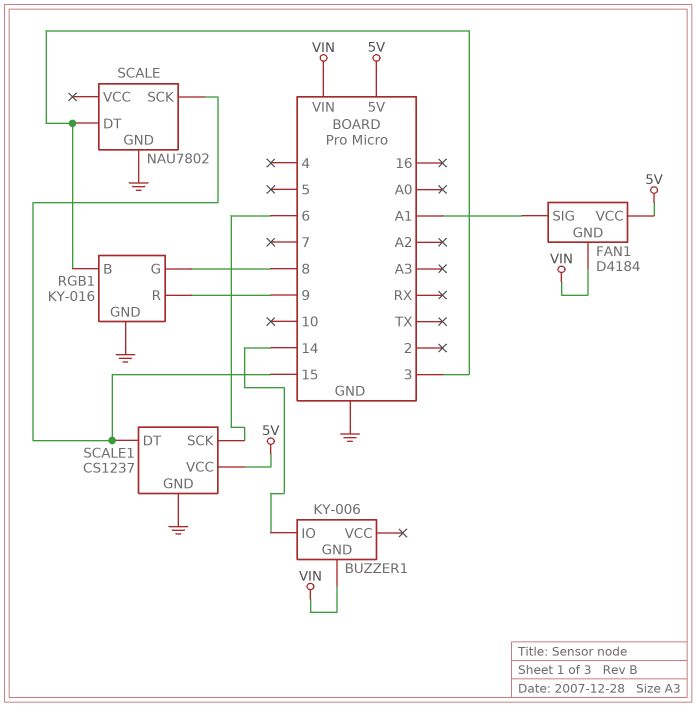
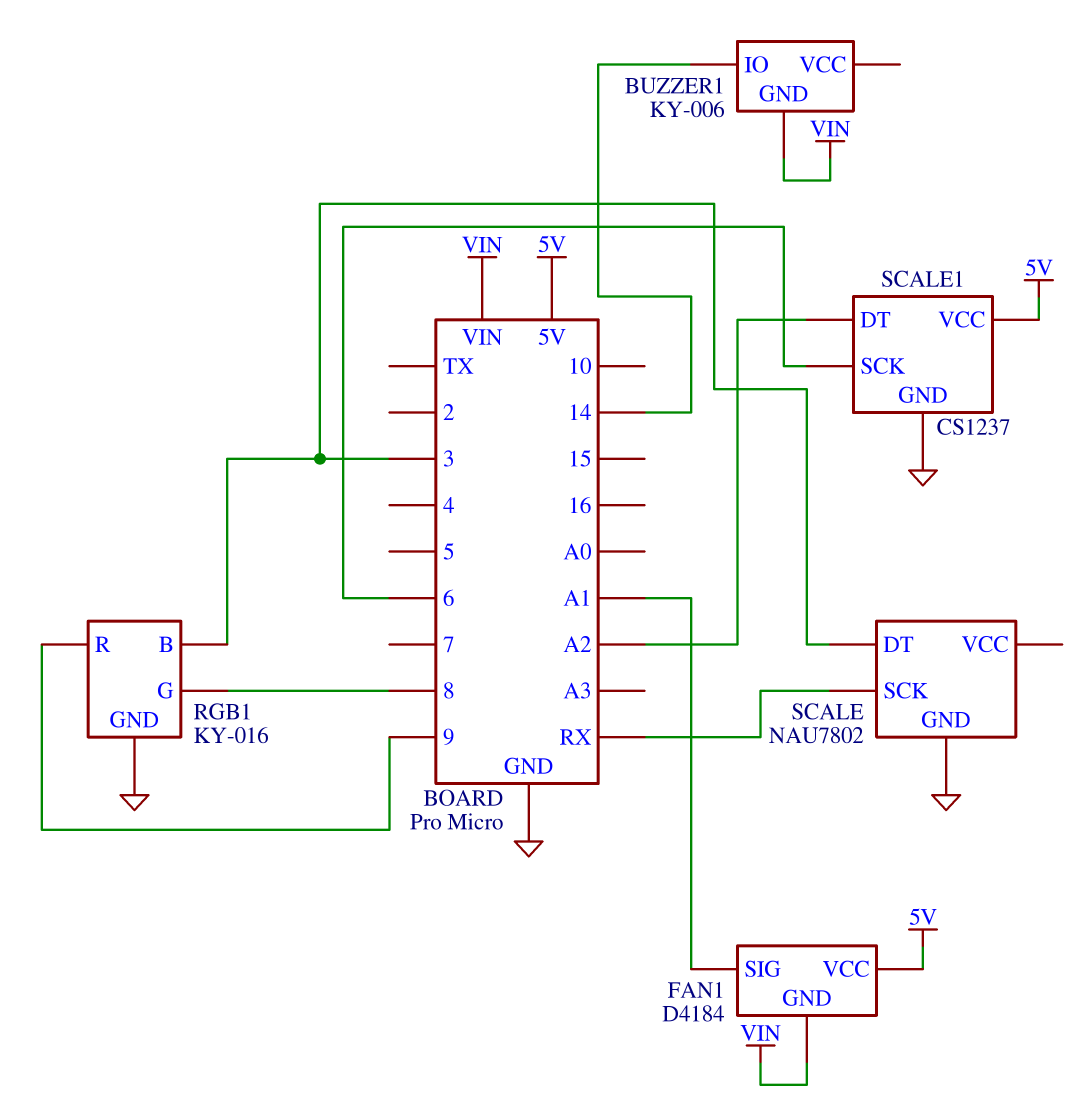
SCALE pin SCK: 15 -> RX
SCALE1 pin DT: 15 -> A2

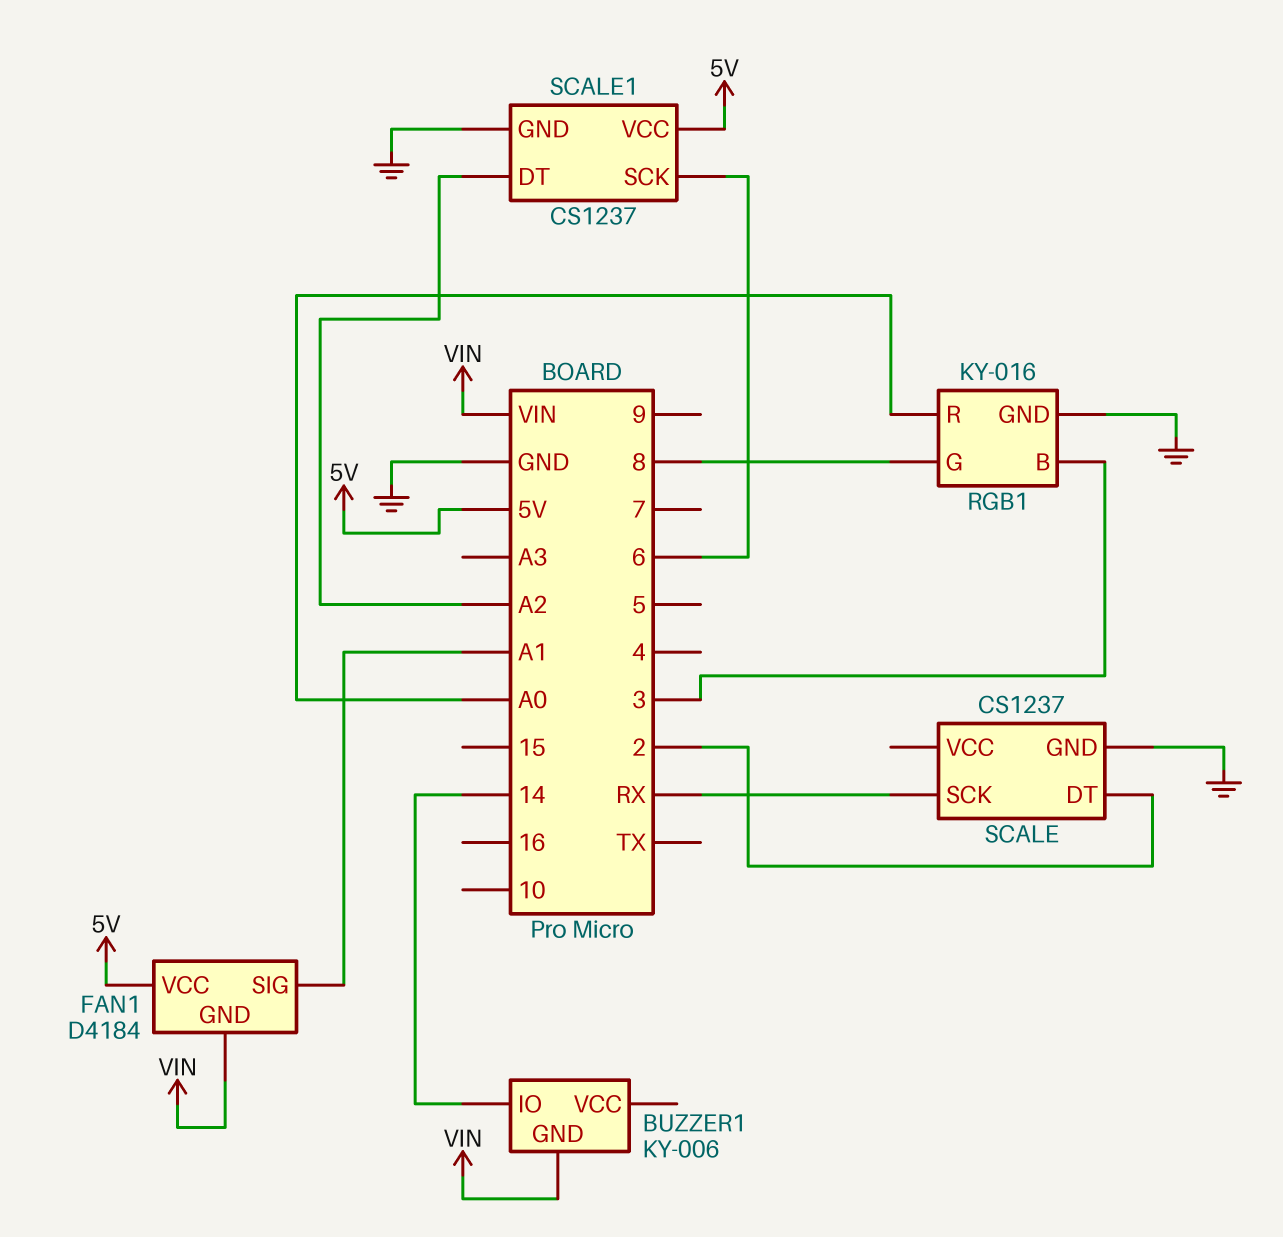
RGB1 pin R: 9 -> A0
SCALE: NAU7802 -> CS1237
SCALE pin DT: 3 -> 2

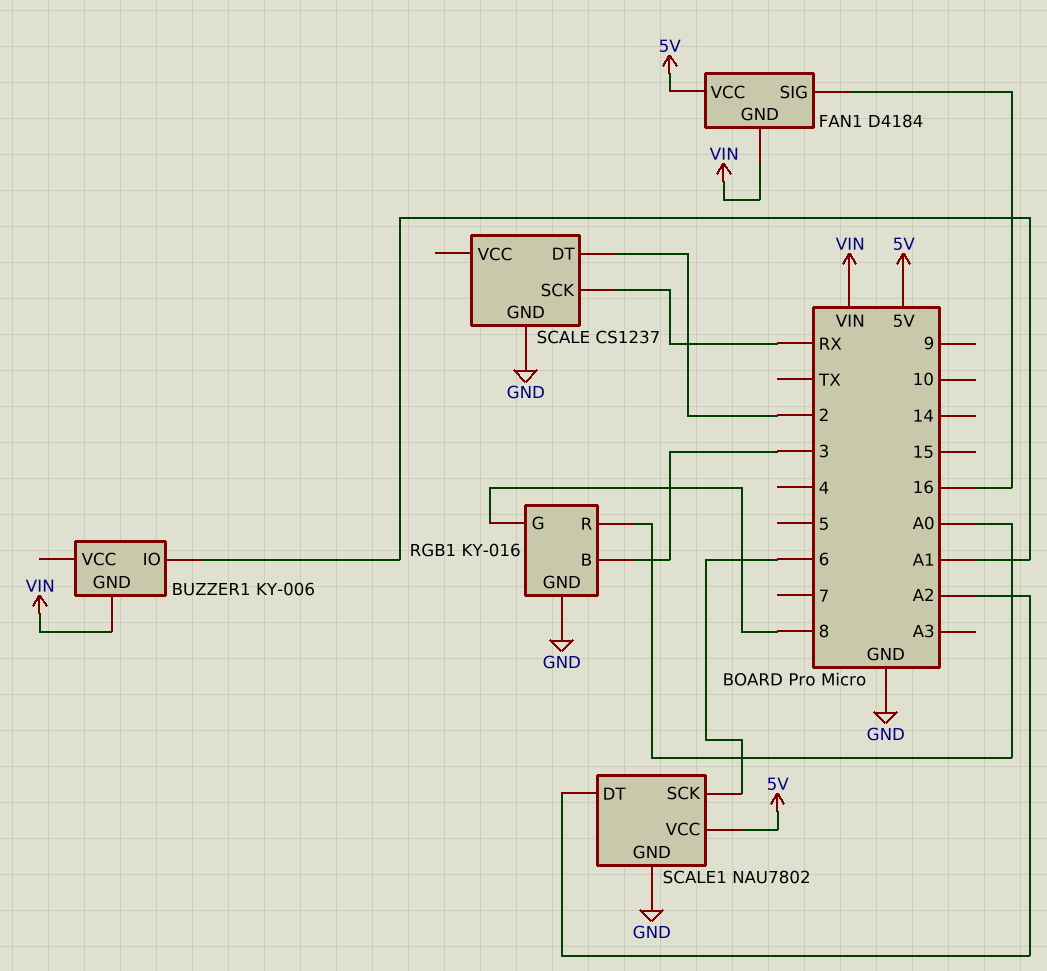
BUZZER1 pin IO: 14 -> A1
FAN1 pin SIG: A1 -> 16
SCALE1: CS1237 -> NAU7802

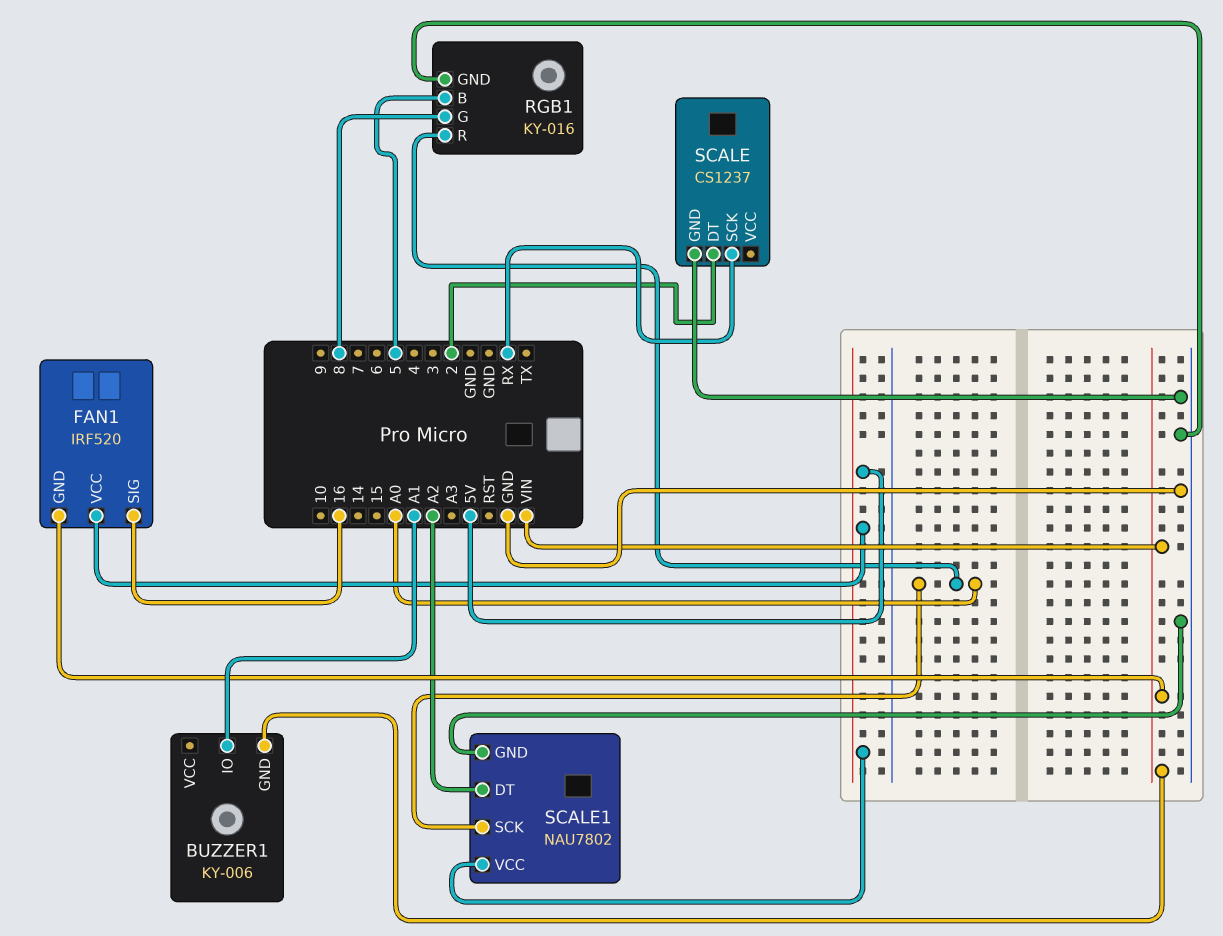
FAN1: D4184 -> IRF520
RGB1 pin B: 3 -> 5
SCALE1 pin SCK: 6 -> A0

